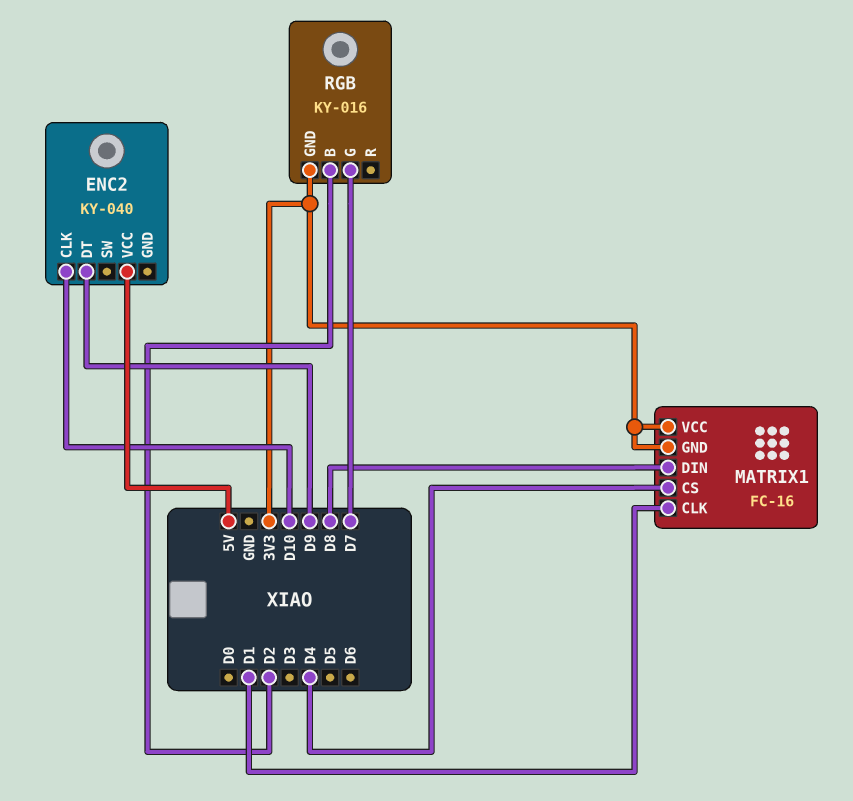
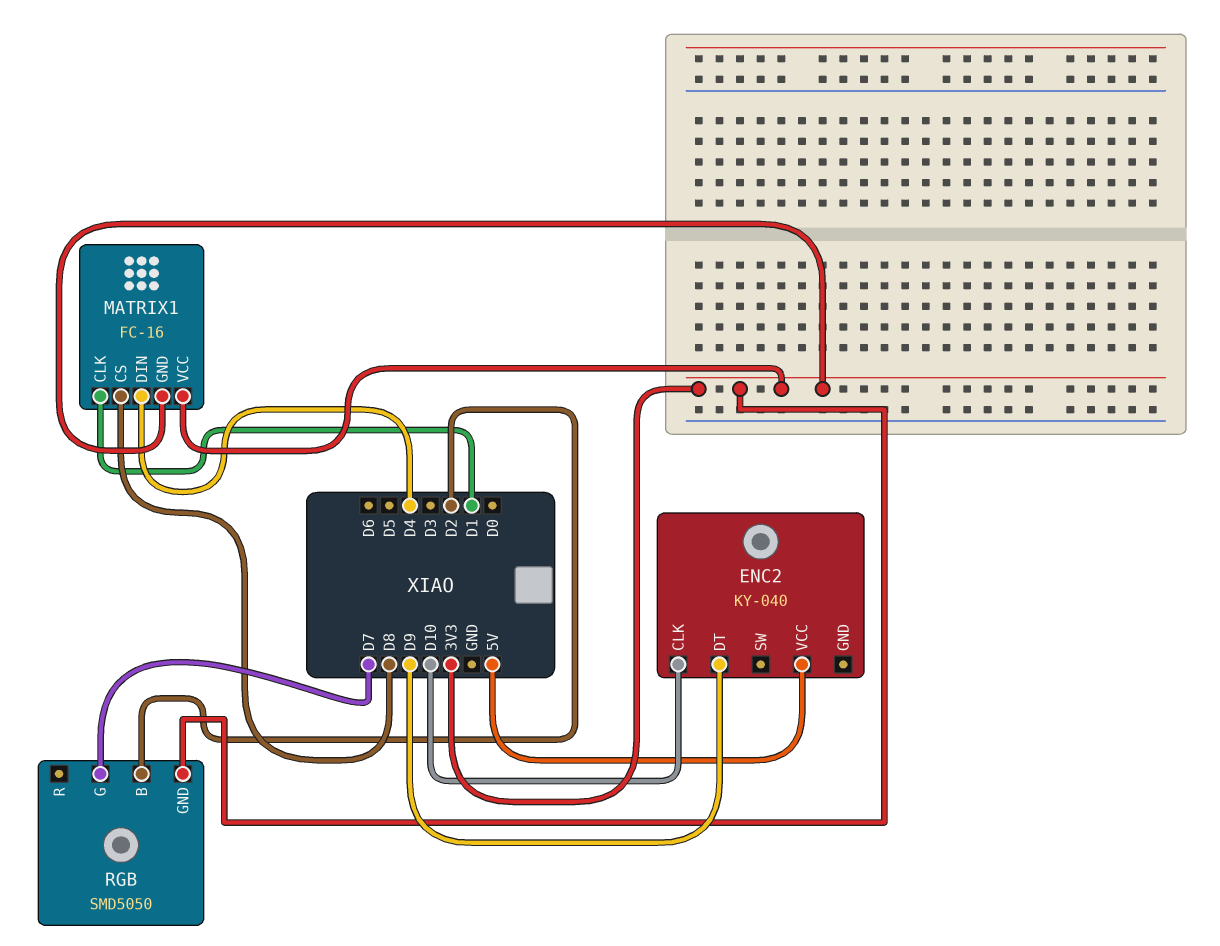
MATRIX1 pin CS: D4 -> D8
MATRIX1 pin DIN: D8 -> D4
RGB: KY-016 -> SMD5050

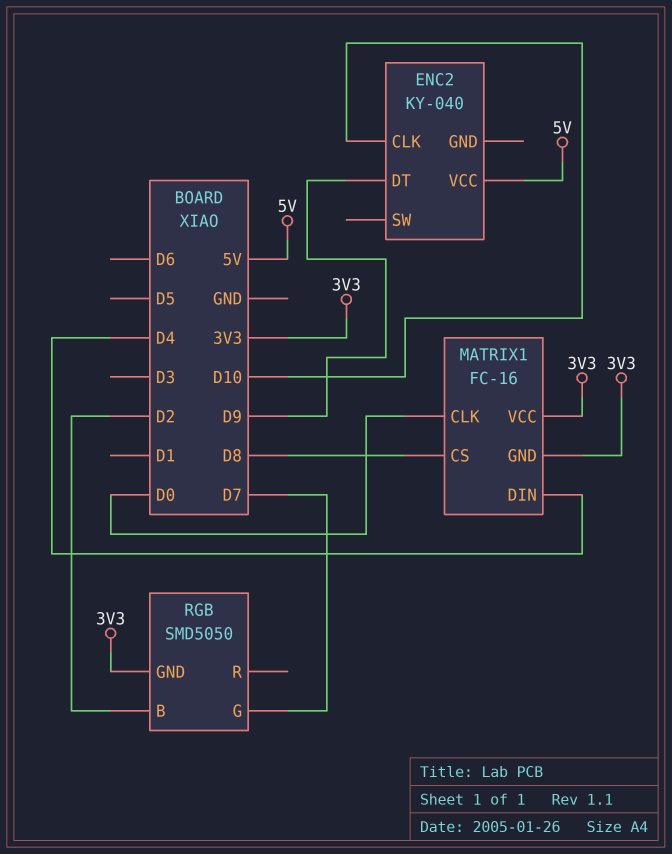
MATRIX1 pin CLK: D1 -> D0

